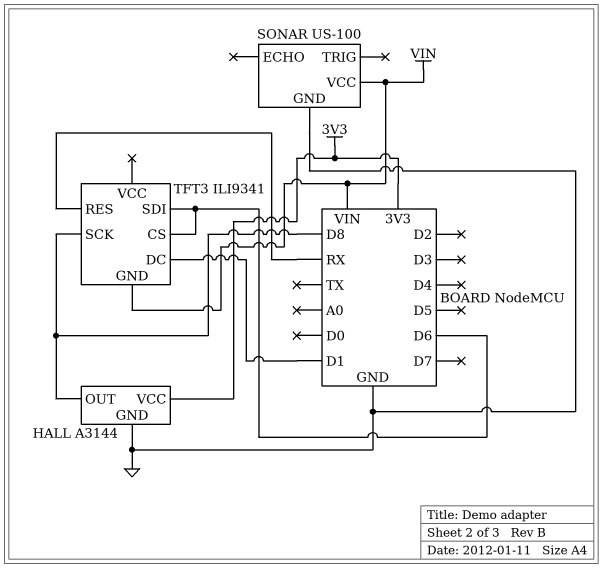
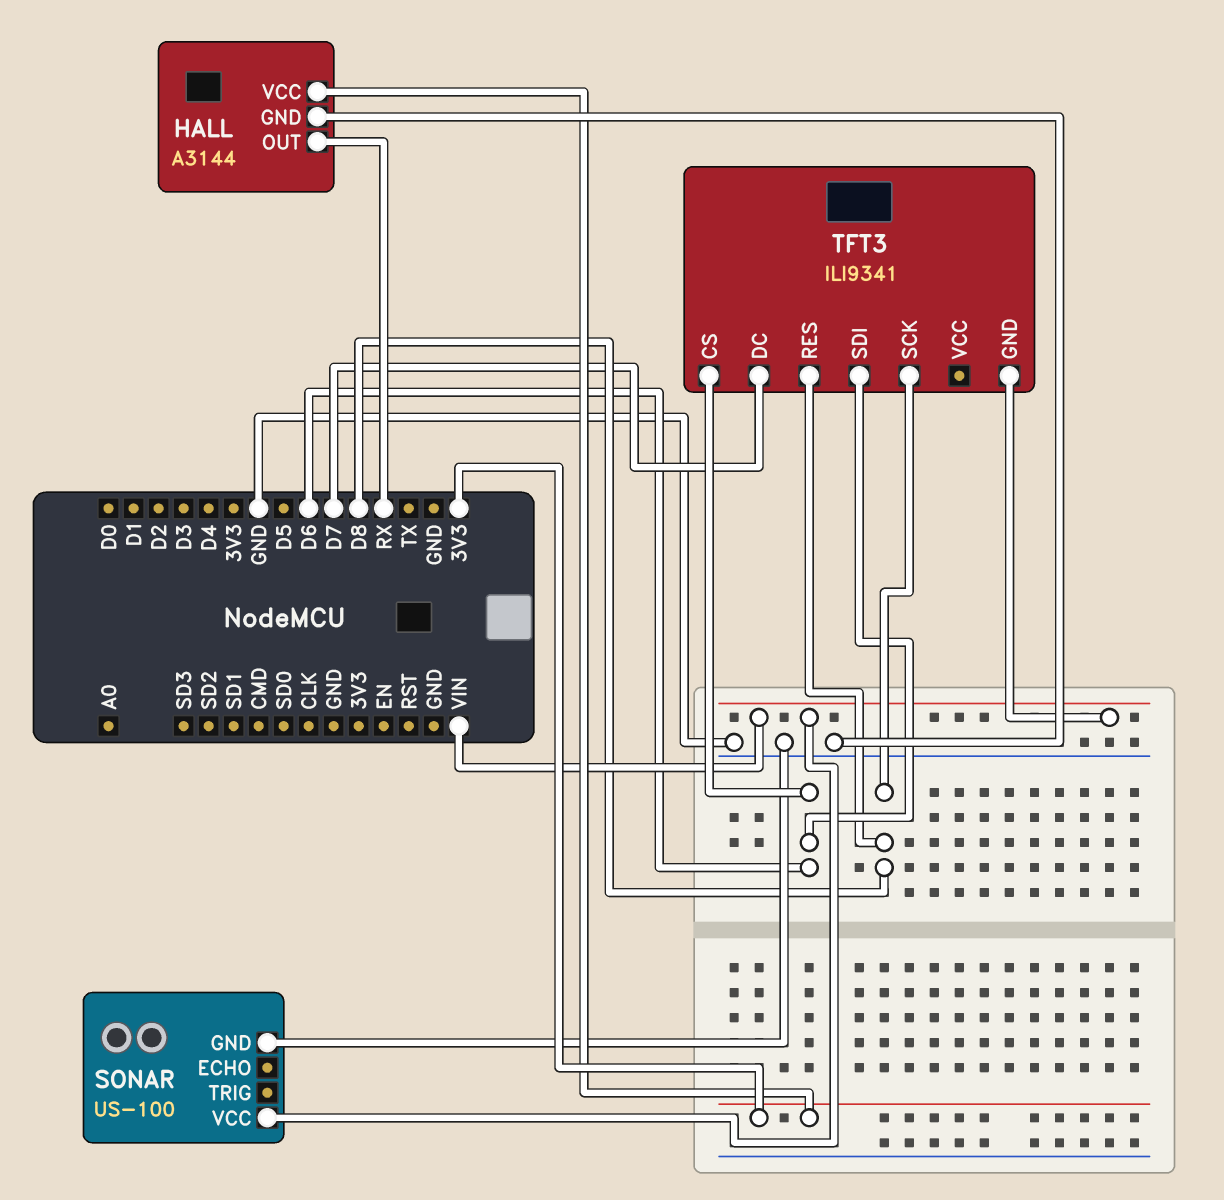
HALL pin OUT: D8 -> RX
TFT3 pin DC: D1 -> D7
TFT3 pin RES: RX -> D8

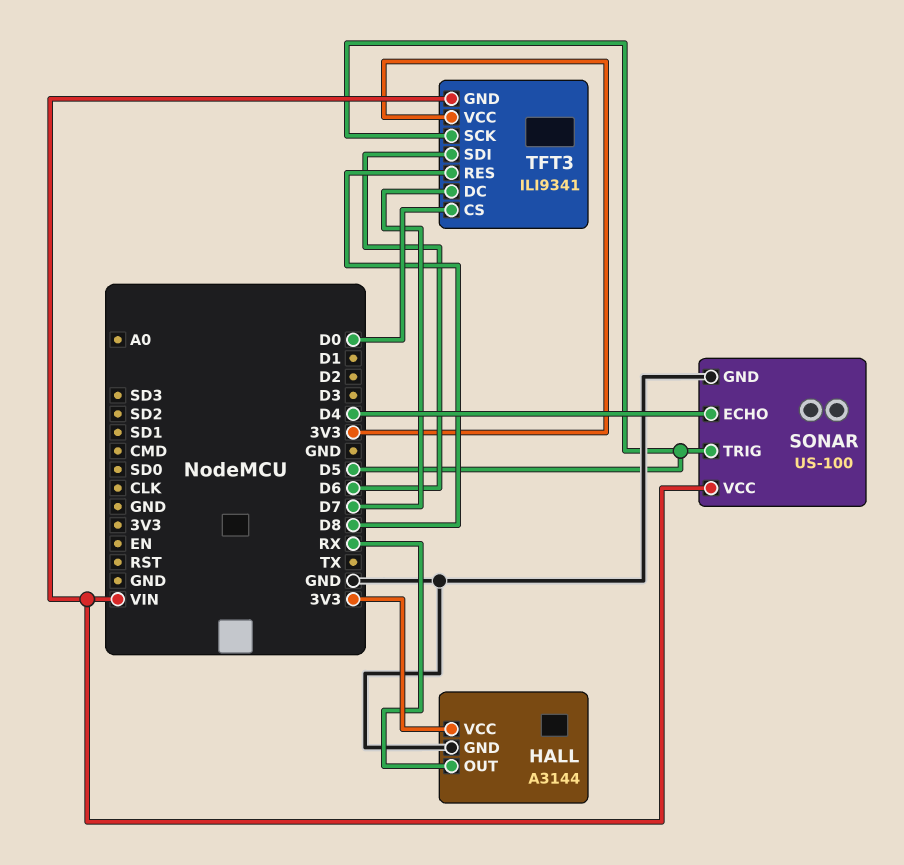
SONAR pin ECHO: none -> D4
SONAR pin TRIG: none -> D5
TFT3 pin CS: D6 -> D0
TFT3 pin SCK: D8 -> D5
TFT3 pin VCC: none -> 3V3

